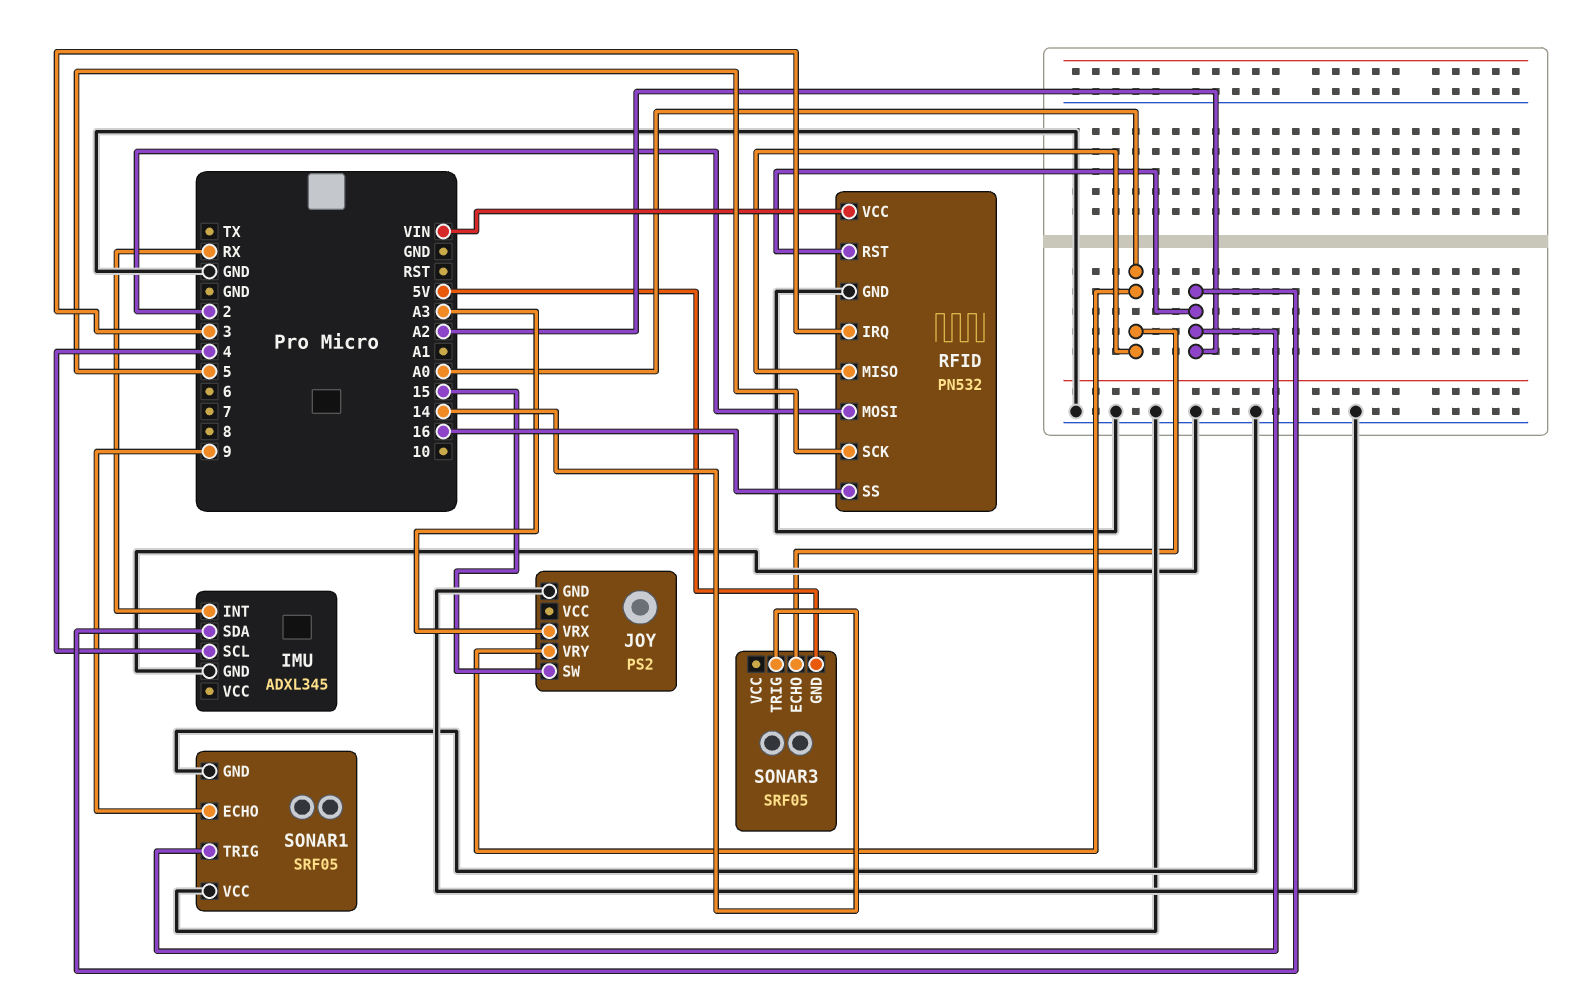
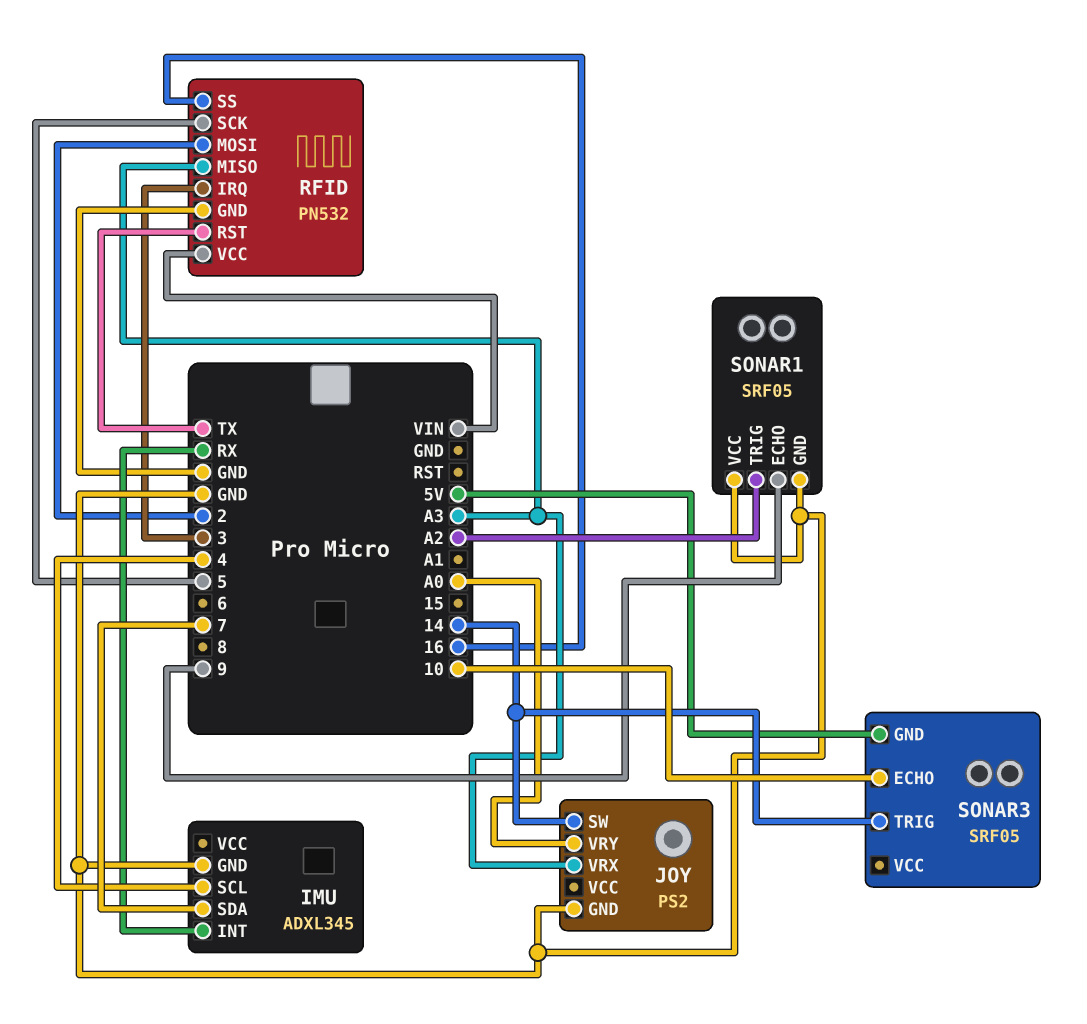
IMU pin SDA: A2 -> 7
JOY pin SW: 15 -> 14
RFID pin MISO: A0 -> A3
RFID pin RST: A2 -> TX
SONAR3 pin ECHO: A0 -> 10

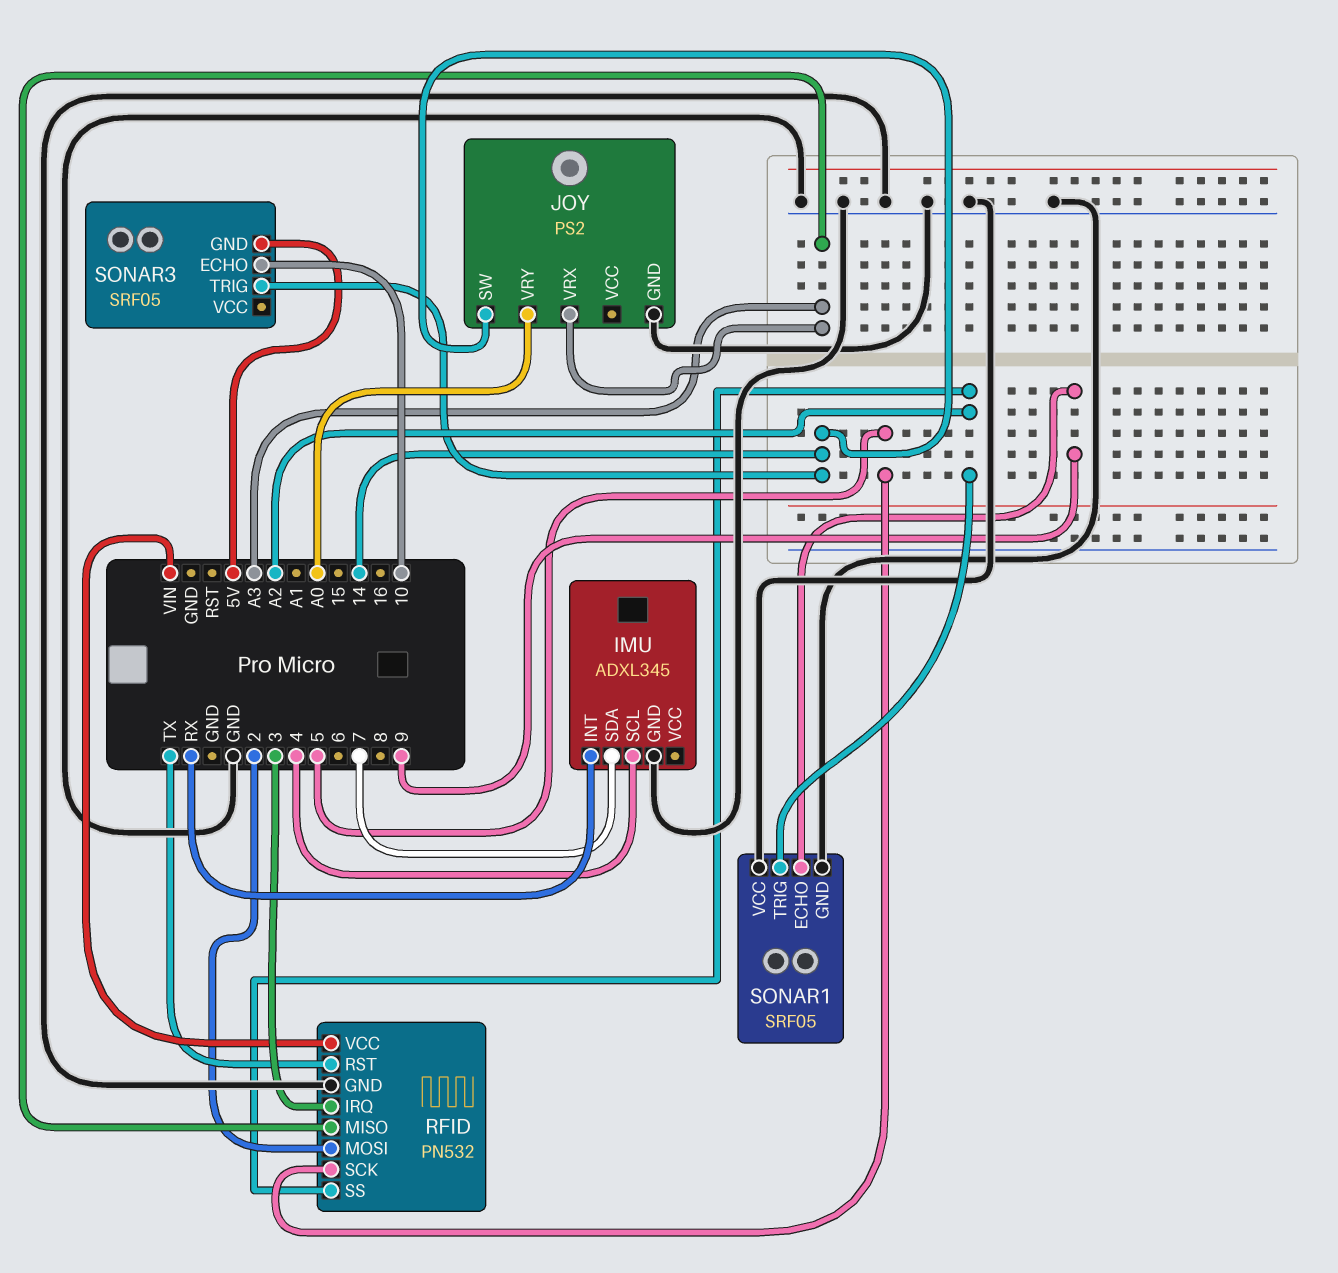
RFID pin SS: 16 -> A2

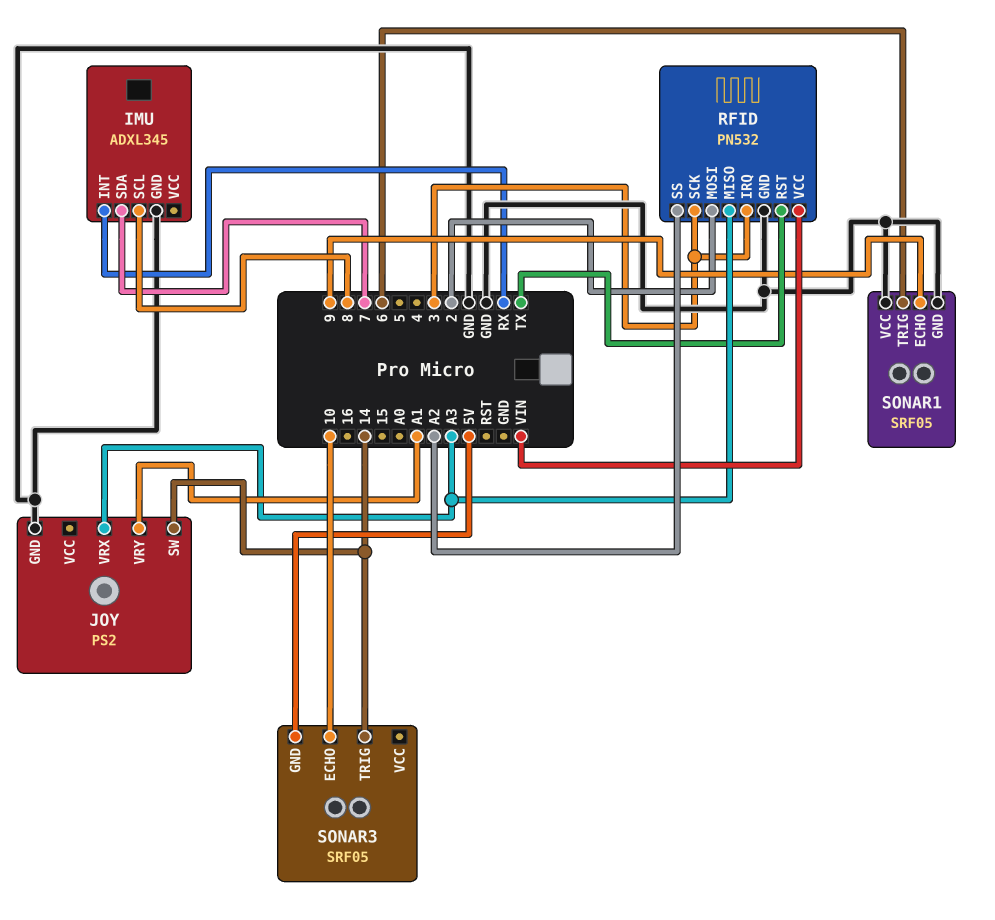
IMU pin SCL: 4 -> 8
JOY pin VRY: A0 -> A1
RFID pin SCK: 5 -> 3
SONAR1 pin TRIG: A2 -> 6

